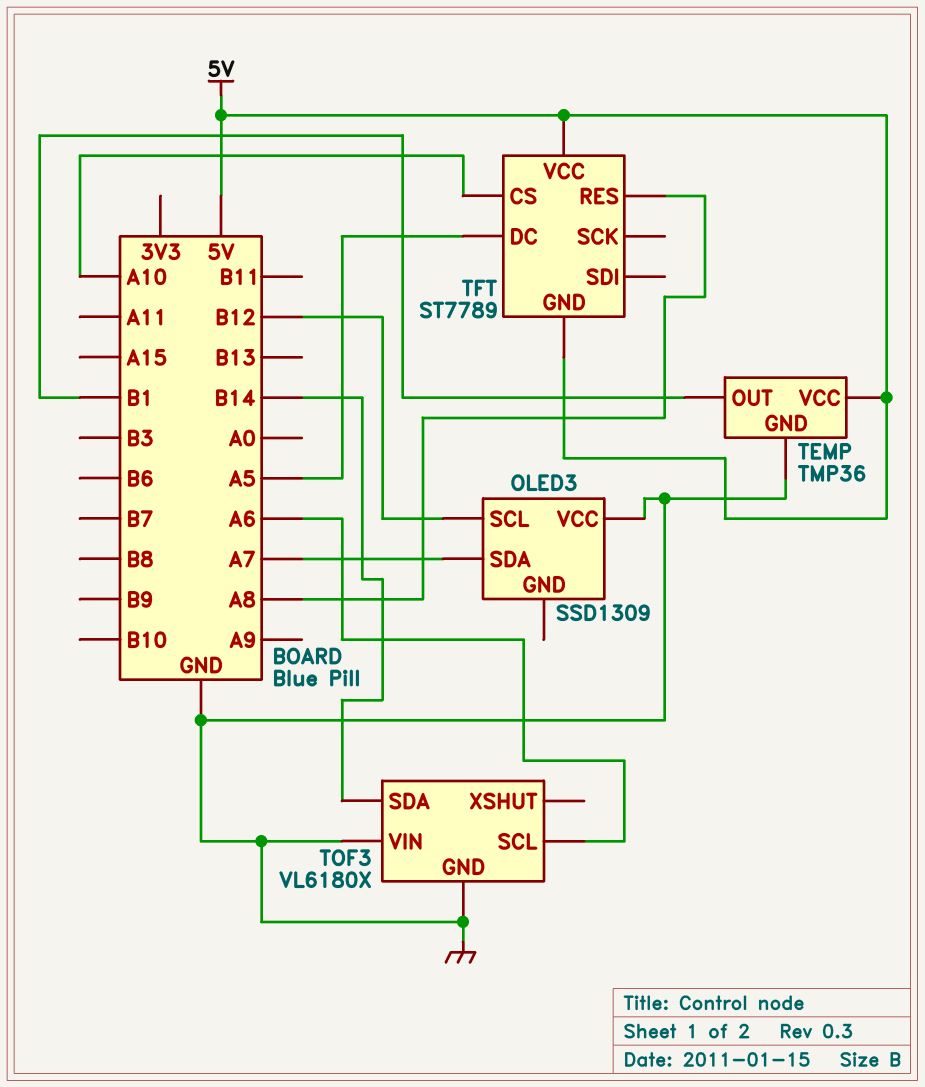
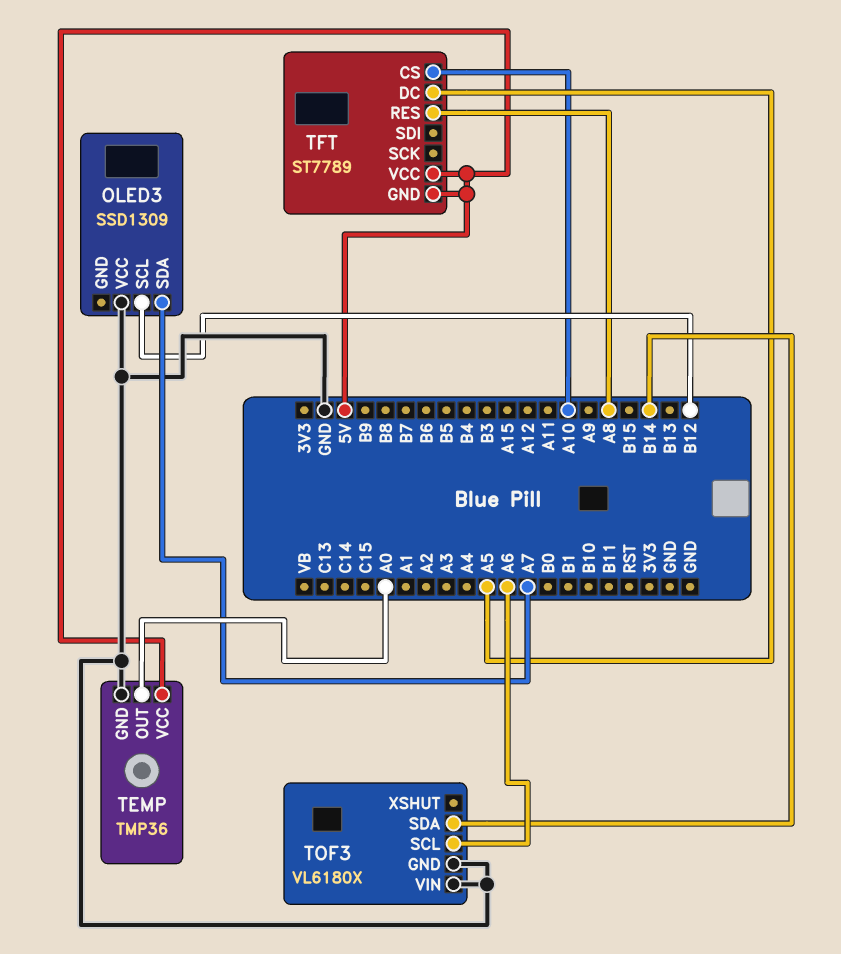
TEMP pin OUT: B1 -> A0

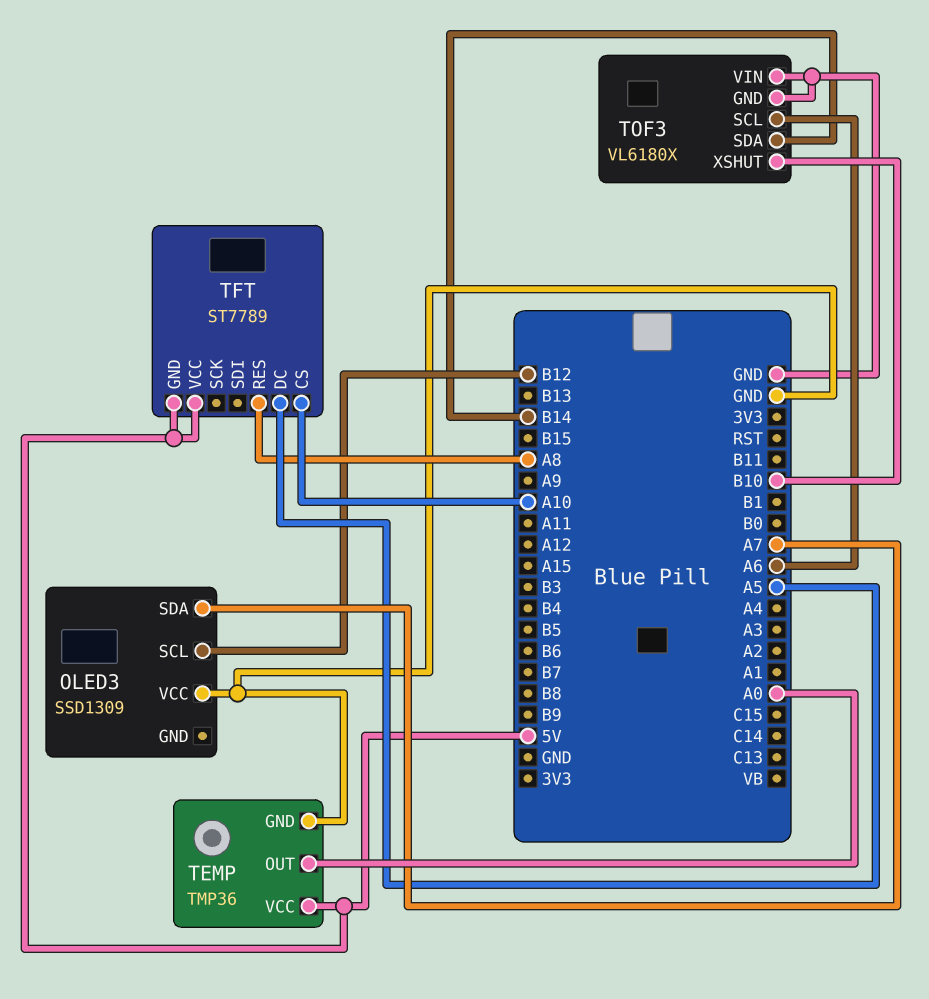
TOF3 pin XSHUT: none -> B10

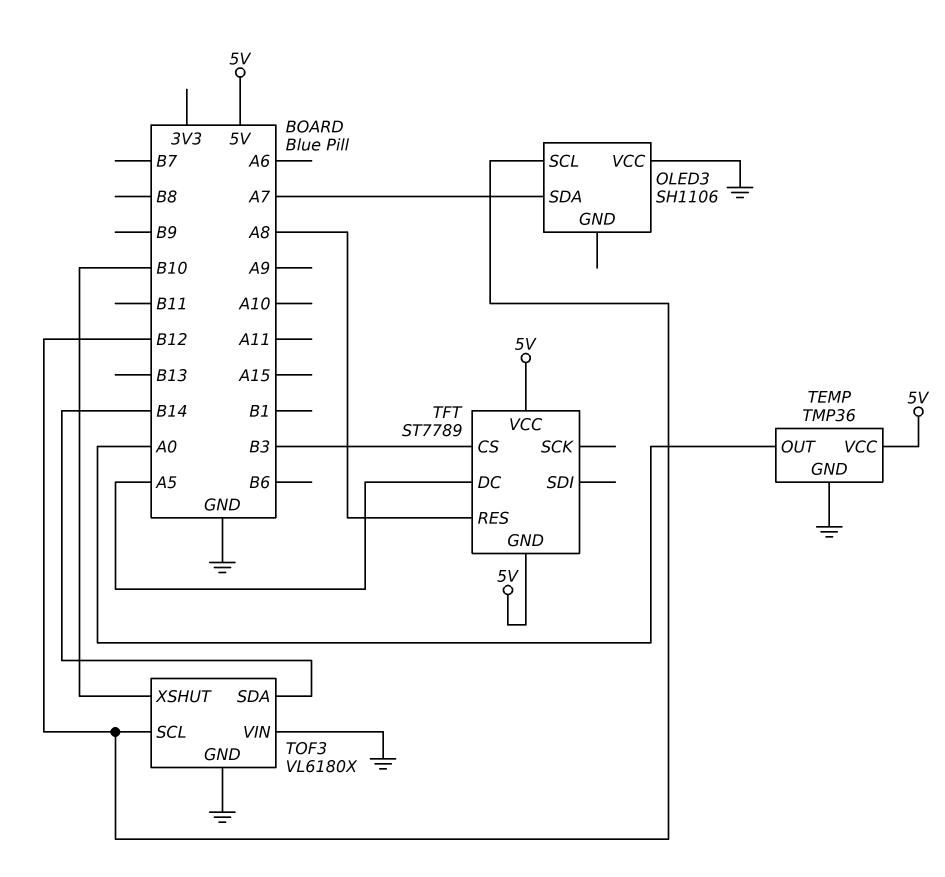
OLED3: SSD1309 -> SH1106
TFT pin CS: A10 -> B3
TOF3 pin SCL: A6 -> B12

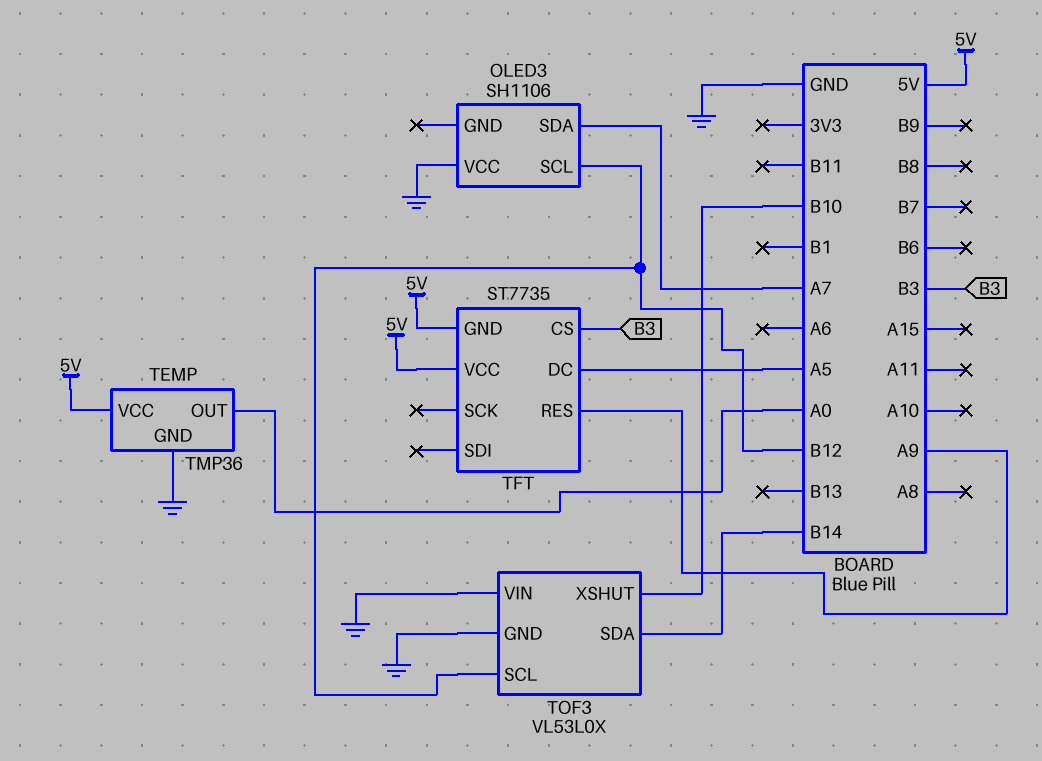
TFT: ST7789 -> ST7735
TFT pin RES: A8 -> A9
TOF3: VL6180X -> VL53L0X

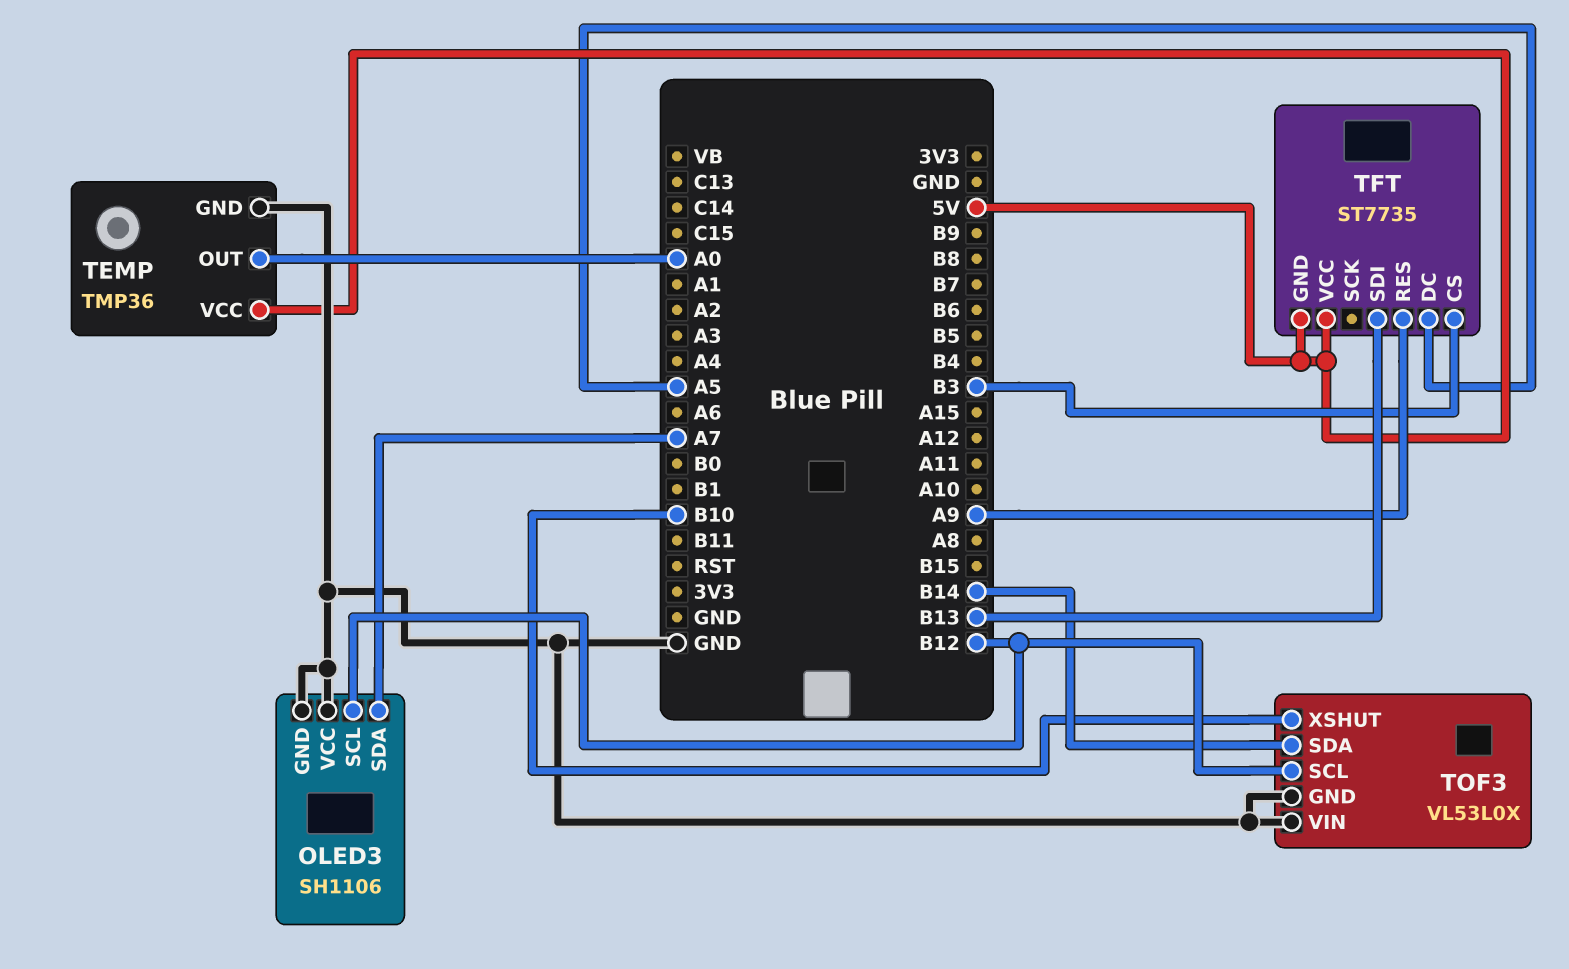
OLED3 pin GND: none -> GND
TFT pin SDI: none -> B13

